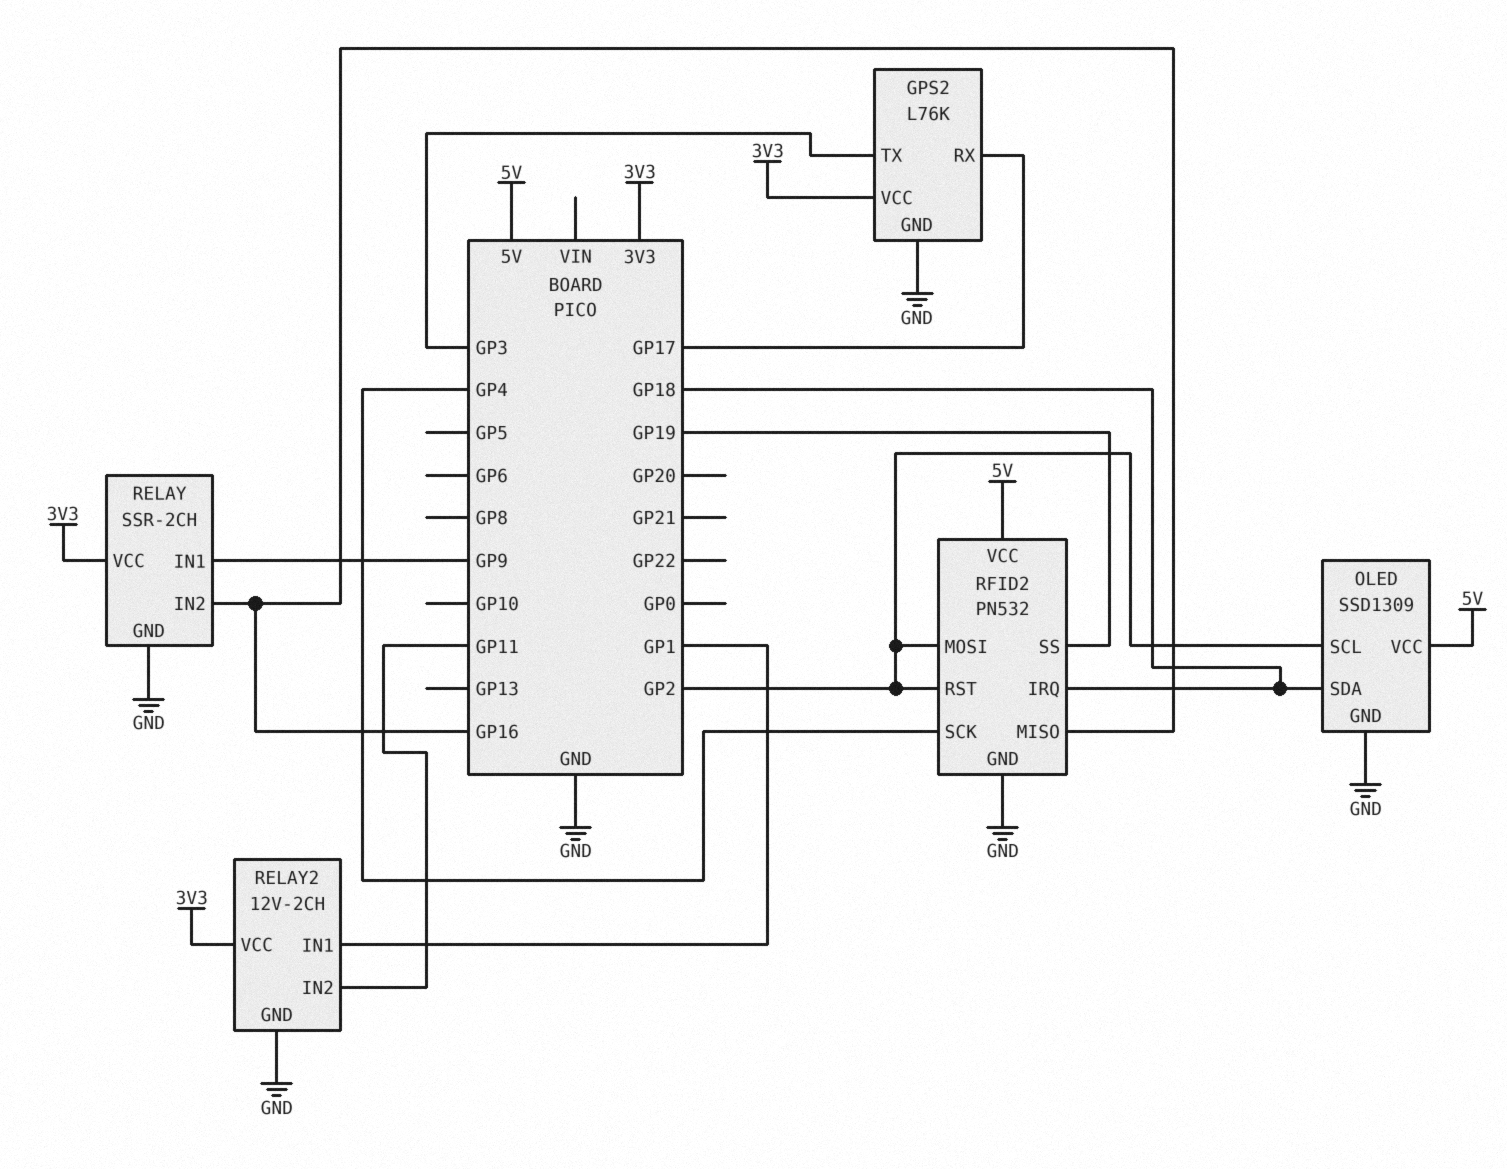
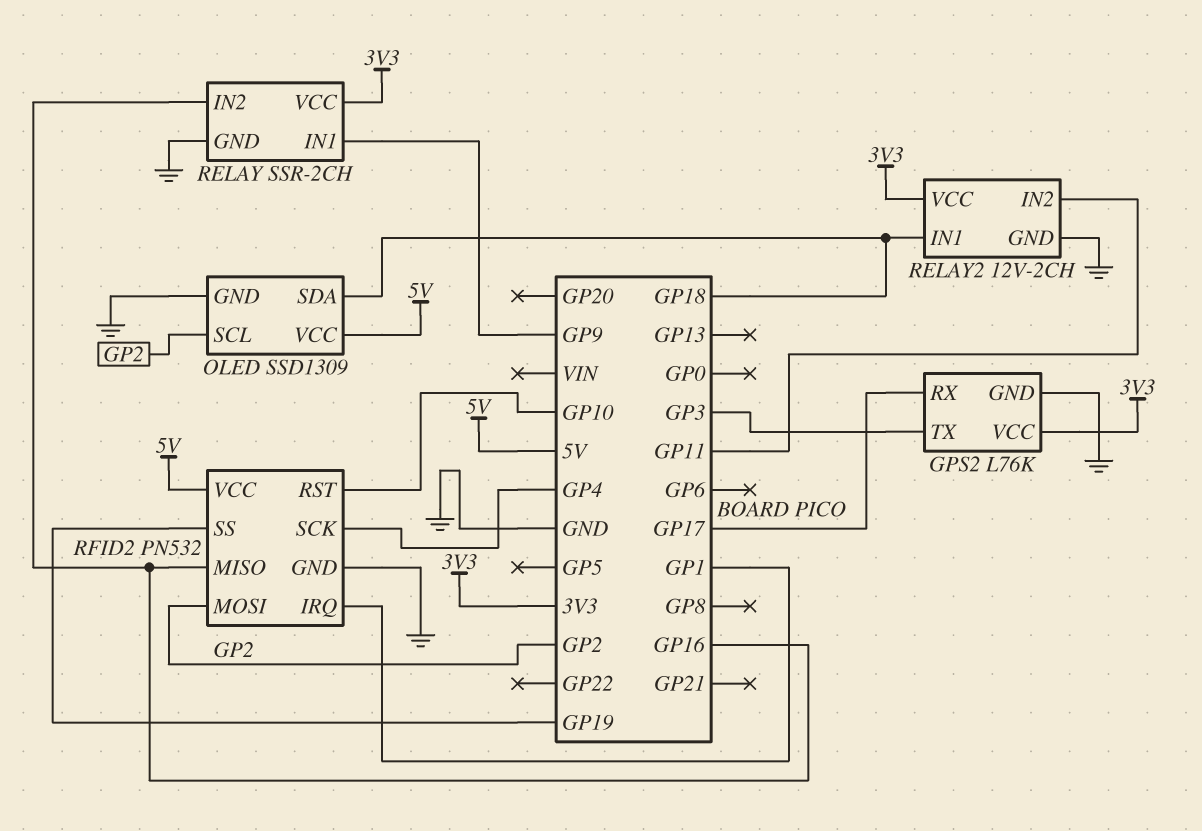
RELAY2 pin IN1: GP1 -> GP18
RFID2 pin IRQ: GP18 -> GP1
RFID2 pin RST: GP2 -> GP10

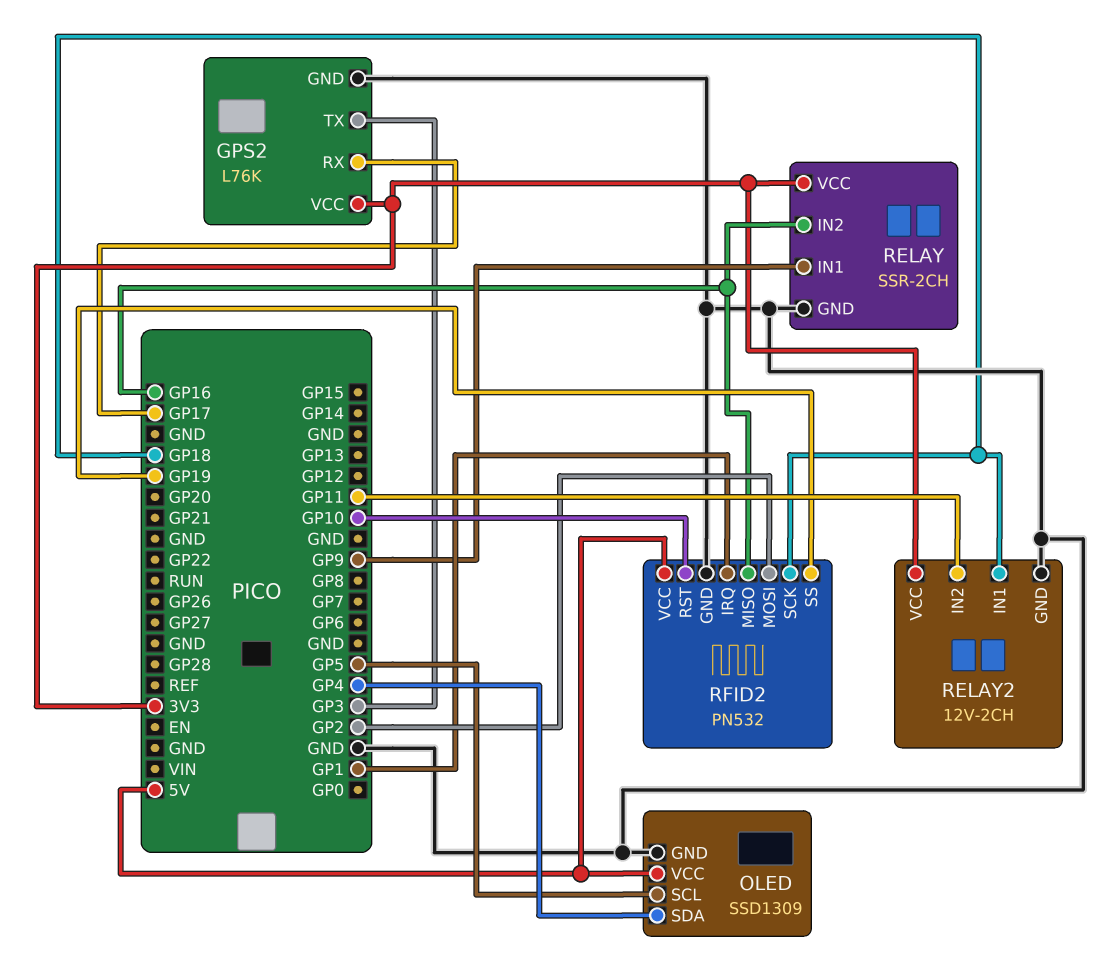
OLED pin SCL: GP2 -> GP5
OLED pin SDA: GP18 -> GP4
RFID2 pin SCK: GP4 -> GP18

